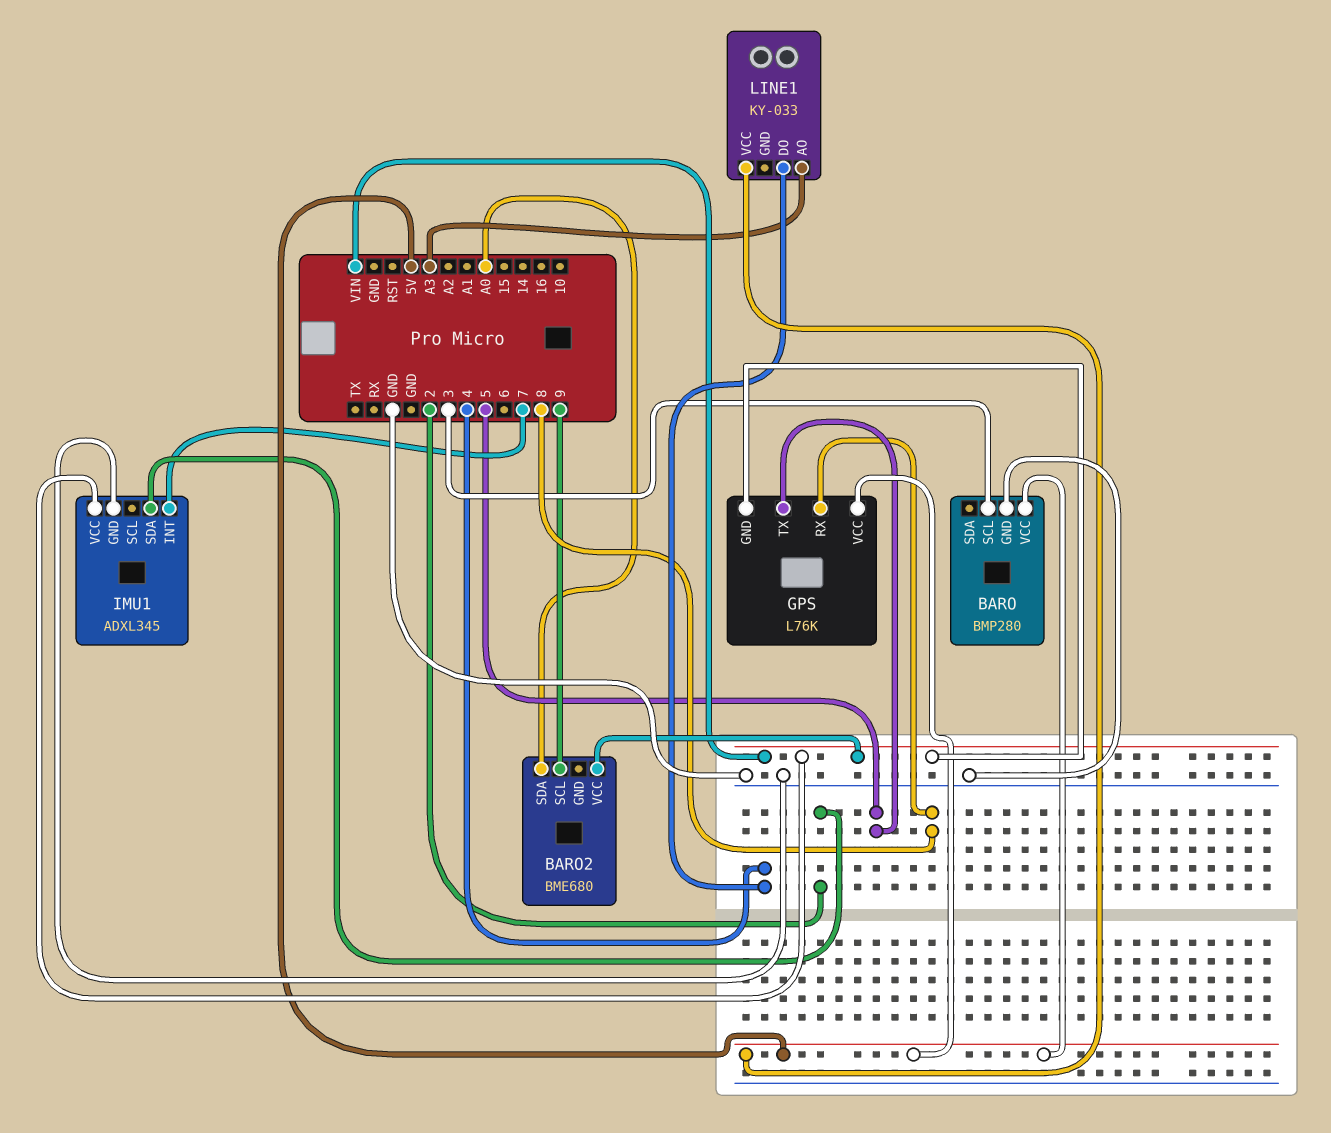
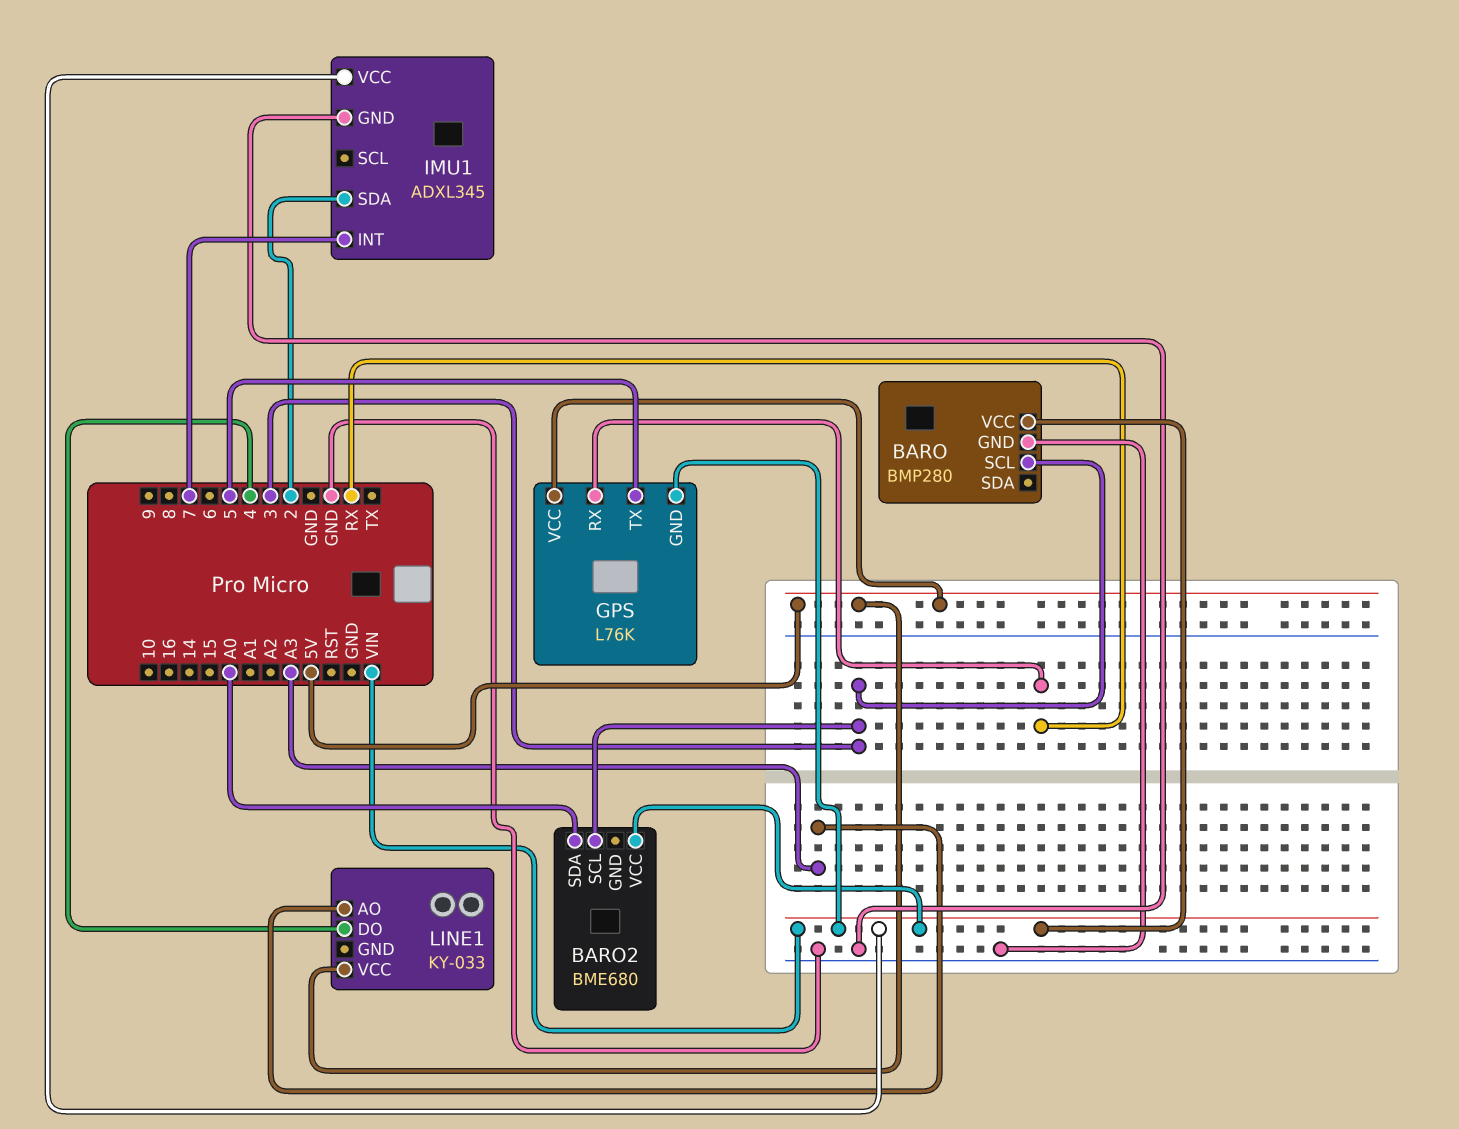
BARO pin VCC: 5V -> VIN
BARO2 pin SCL: 9 -> 3
GPS pin RX: 8 -> RX

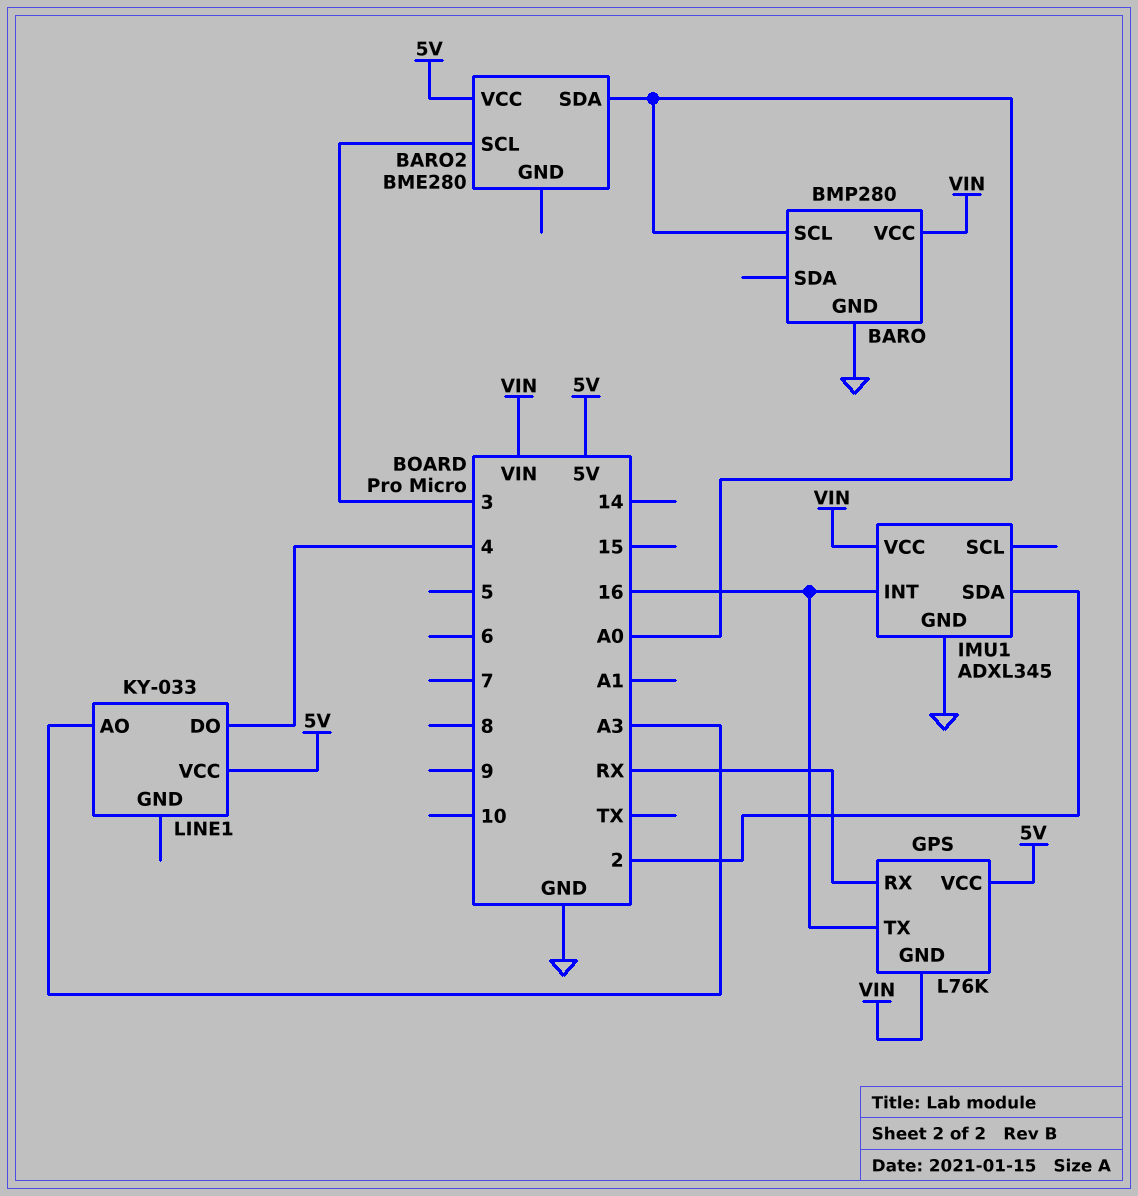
BARO pin SCL: 3 -> A0
BARO2: BME680 -> BME280
BARO2 pin VCC: VIN -> 5V
GPS pin TX: 5 -> 16
IMU1 pin INT: 7 -> 16

